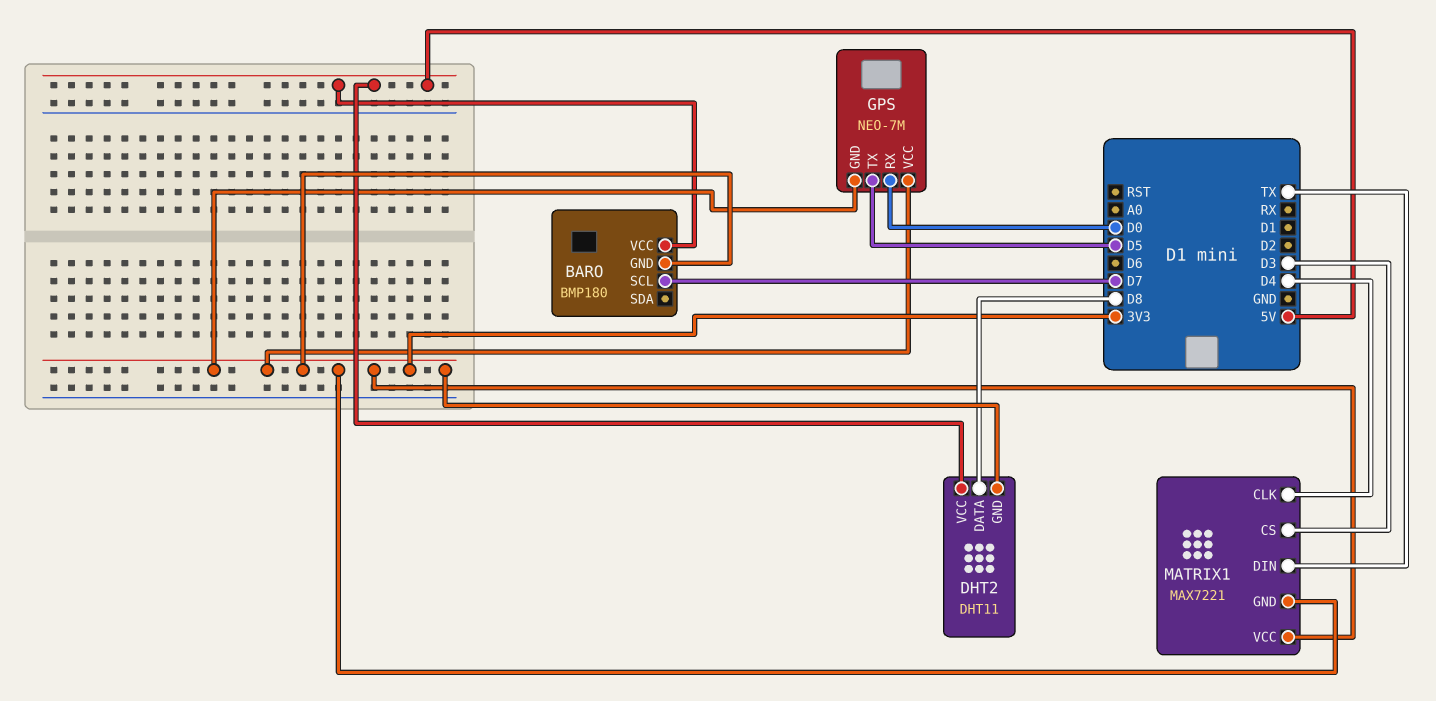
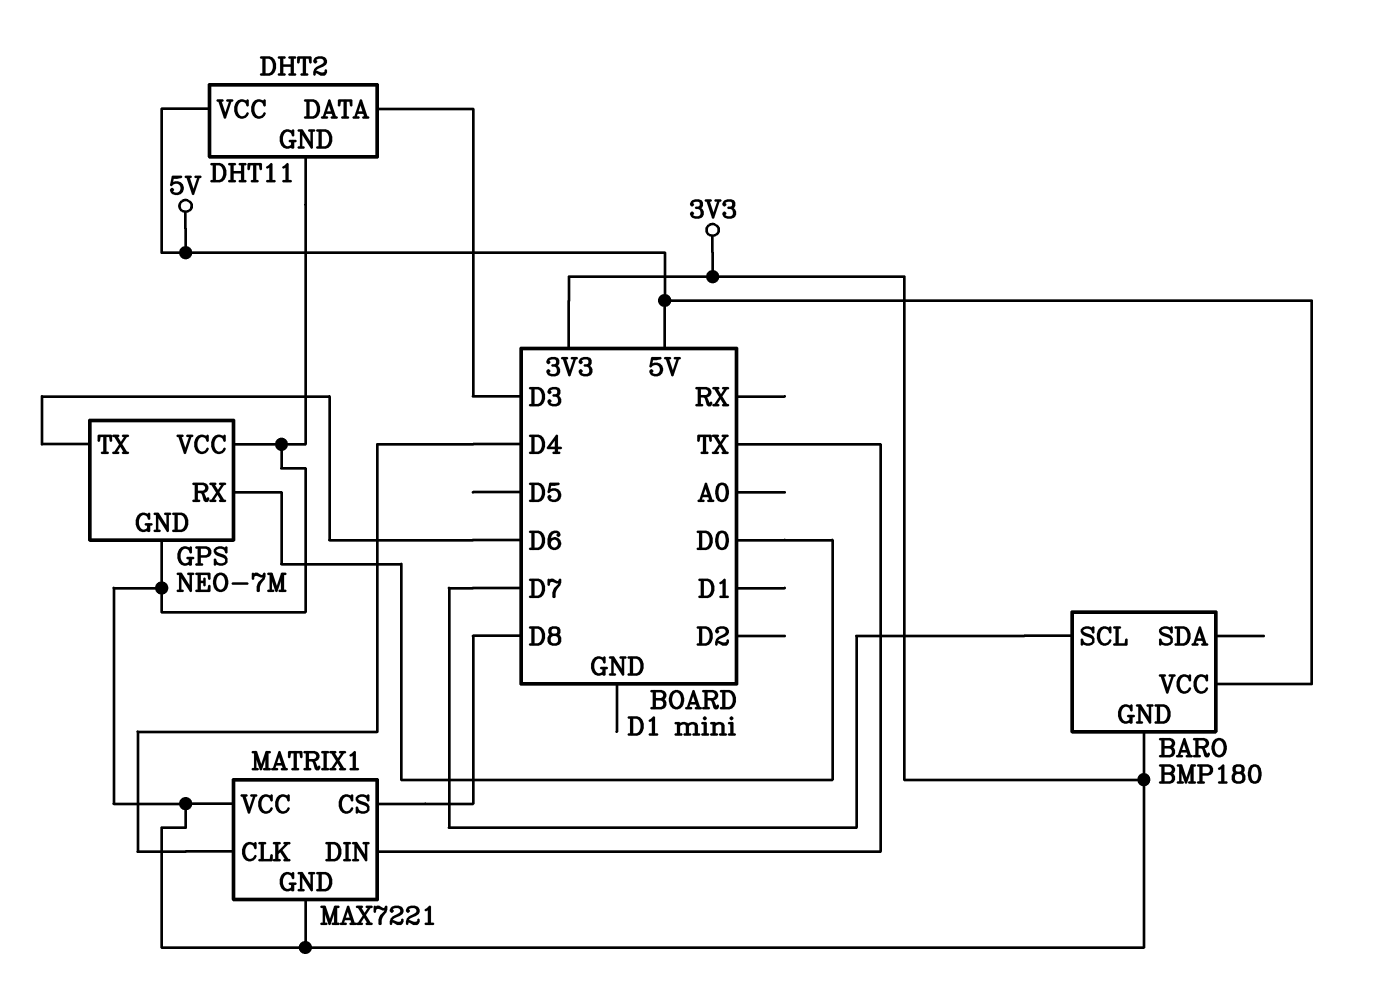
DHT2 pin DATA: D8 -> D3
GPS pin TX: D5 -> D6
MATRIX1 pin CS: D3 -> D8

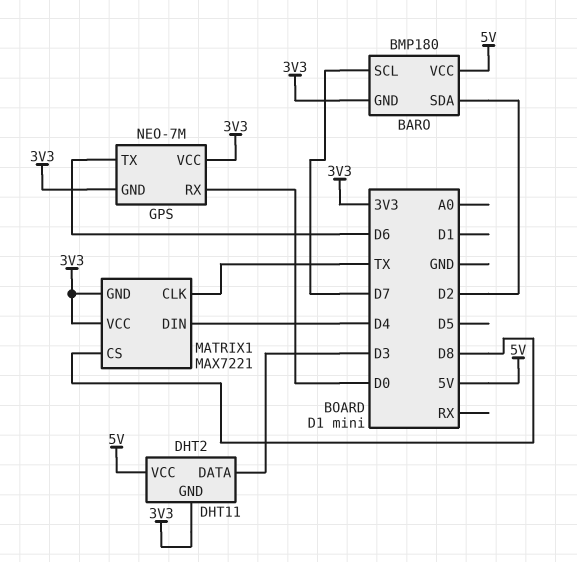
BARO pin SDA: none -> D2
MATRIX1 pin CLK: D4 -> TX
MATRIX1 pin DIN: TX -> D4

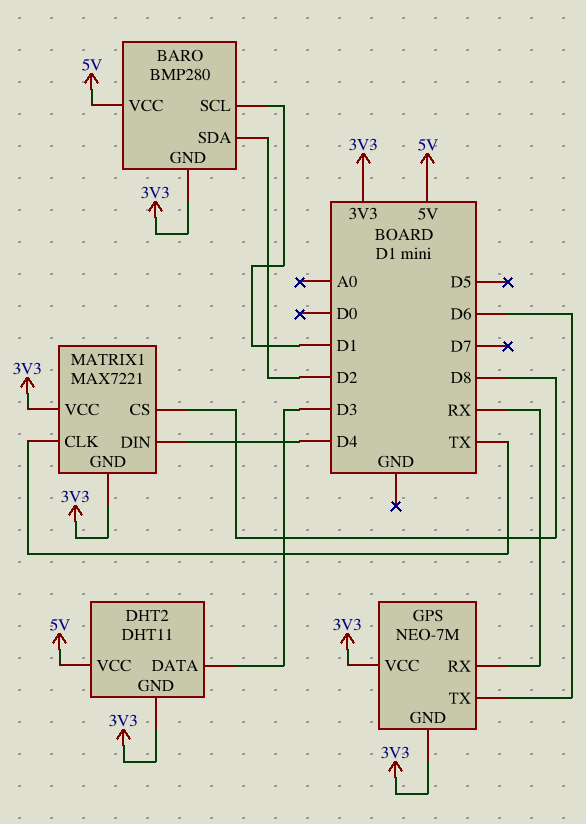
BARO: BMP180 -> BMP280
BARO pin SCL: D7 -> D1
GPS pin RX: D0 -> RX

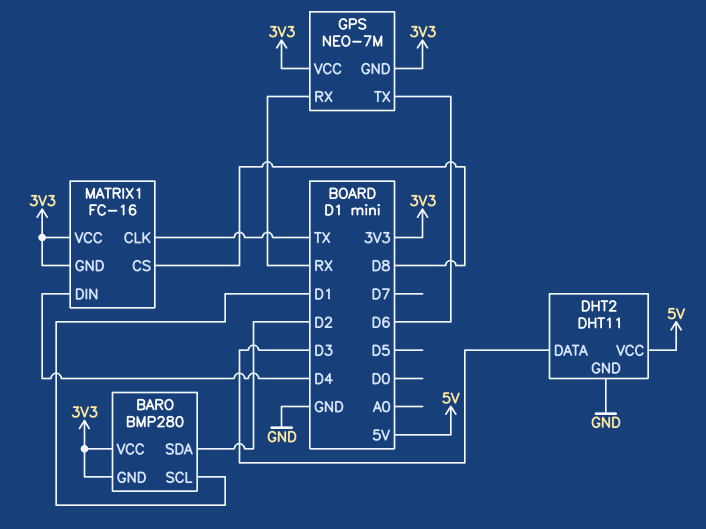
BARO pin VCC: 5V -> 3V3
DHT2 pin GND: 3V3 -> GND
MATRIX1: MAX7221 -> FC-16

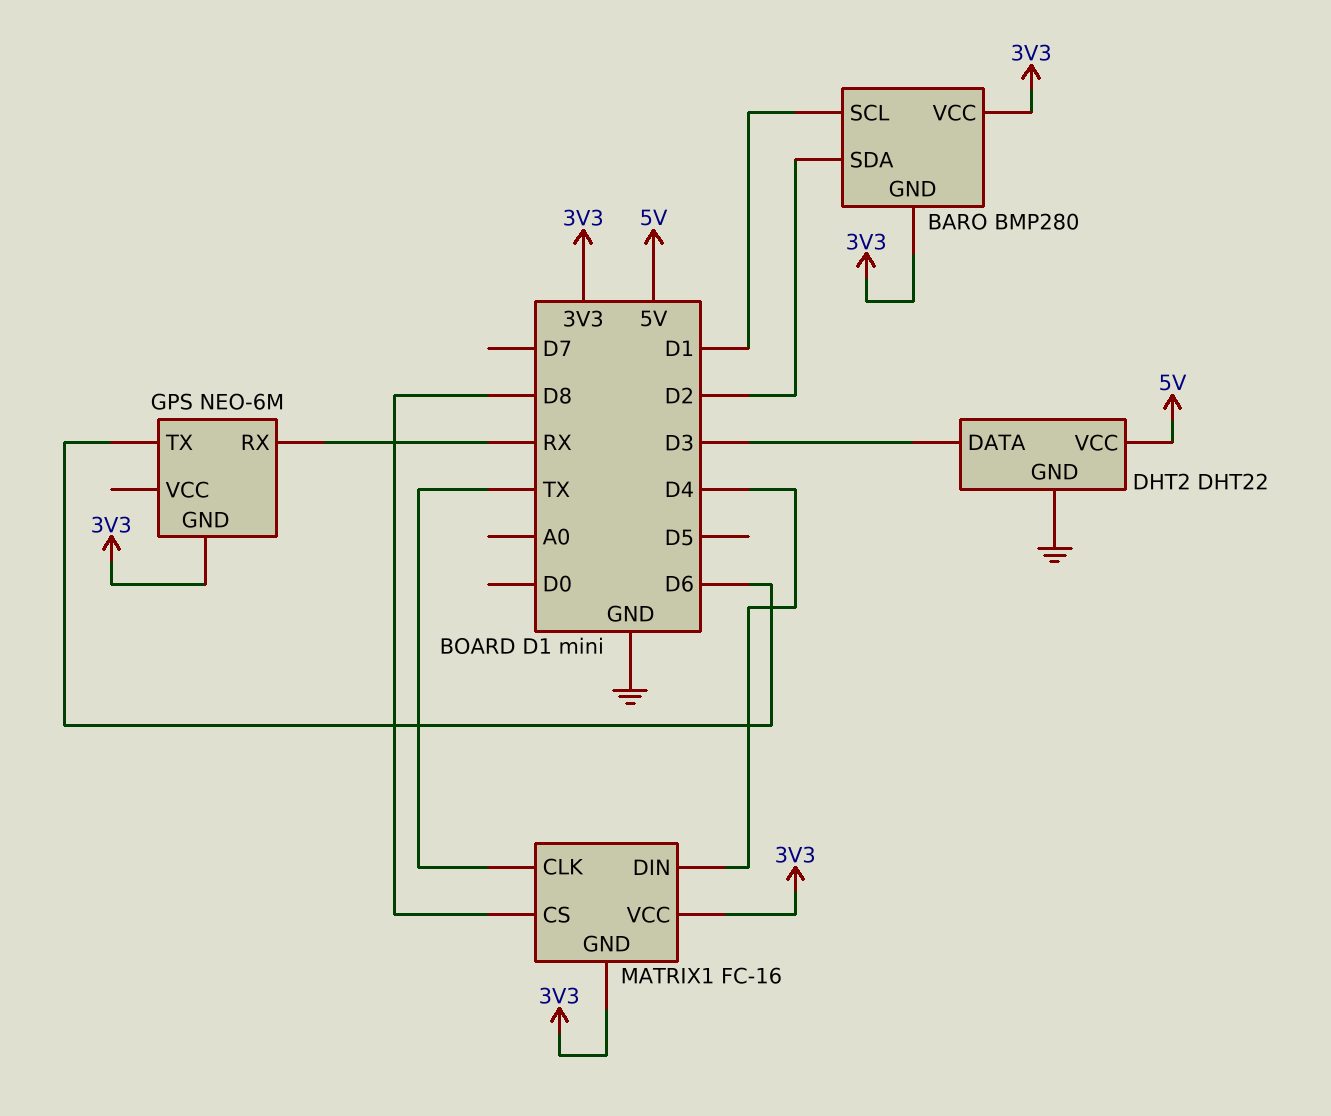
DHT2: DHT11 -> DHT22
GPS: NEO-7M -> NEO-6M
GPS pin VCC: 3V3 -> none

